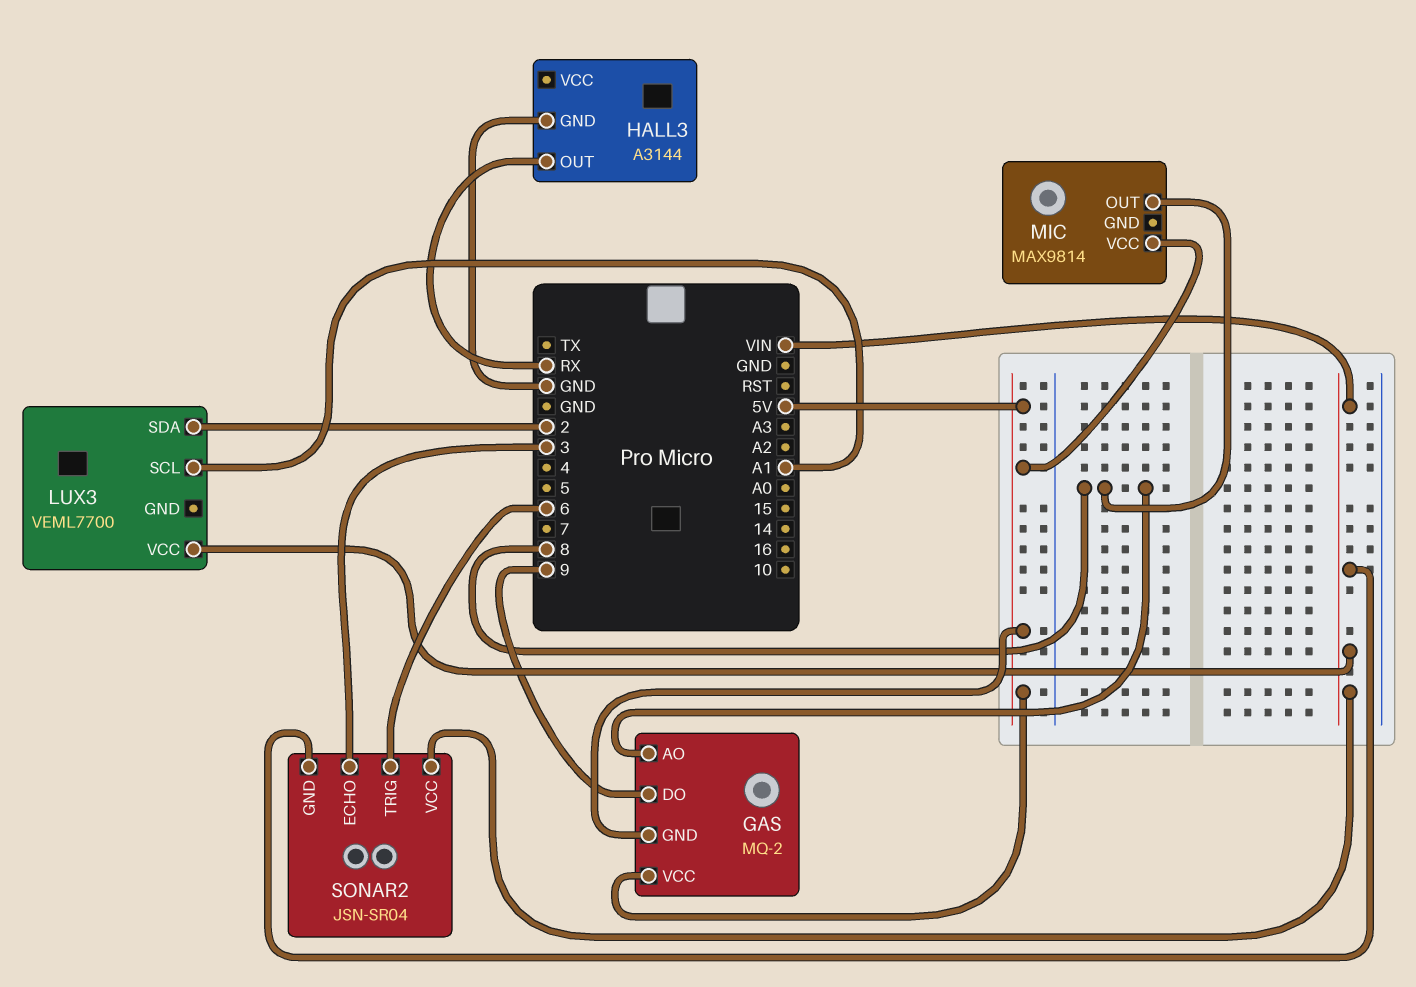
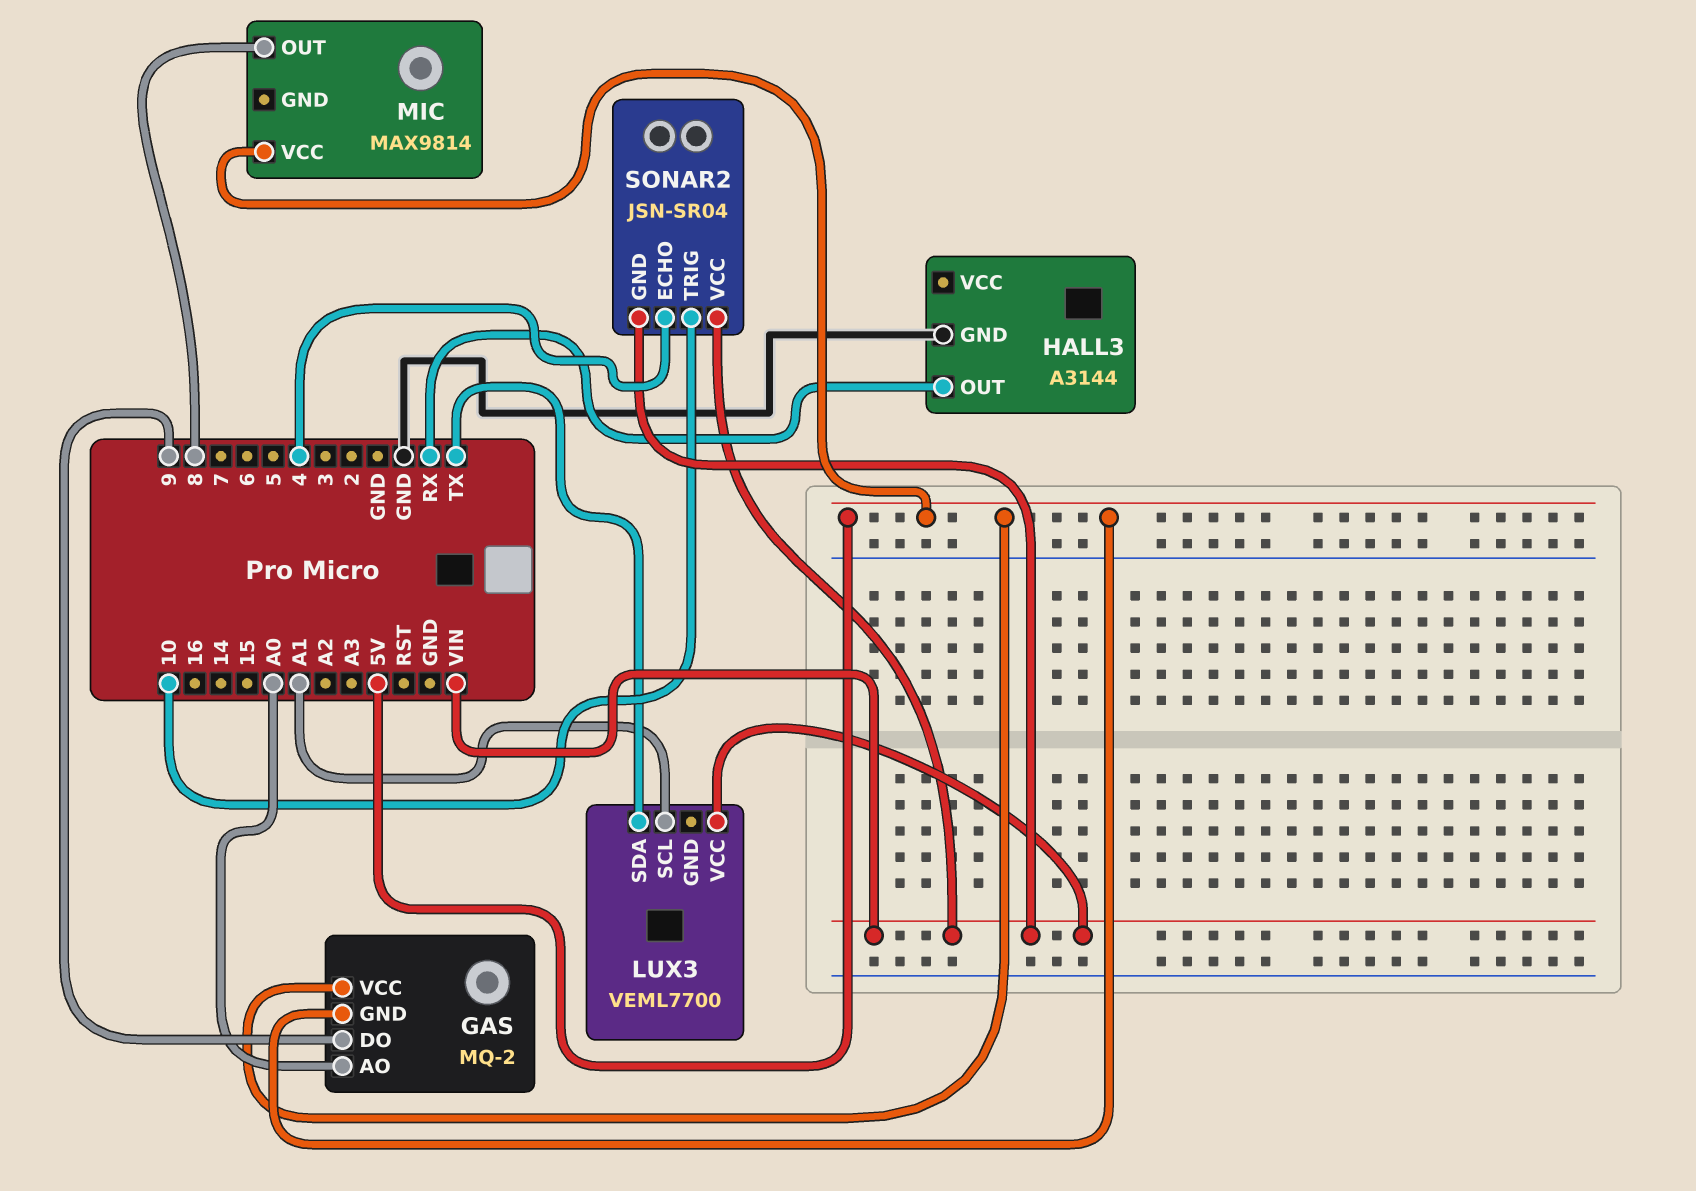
GAS pin AO: 8 -> A0
LUX3 pin SDA: 2 -> TX
SONAR2 pin ECHO: 3 -> 4
SONAR2 pin TRIG: 6 -> 10

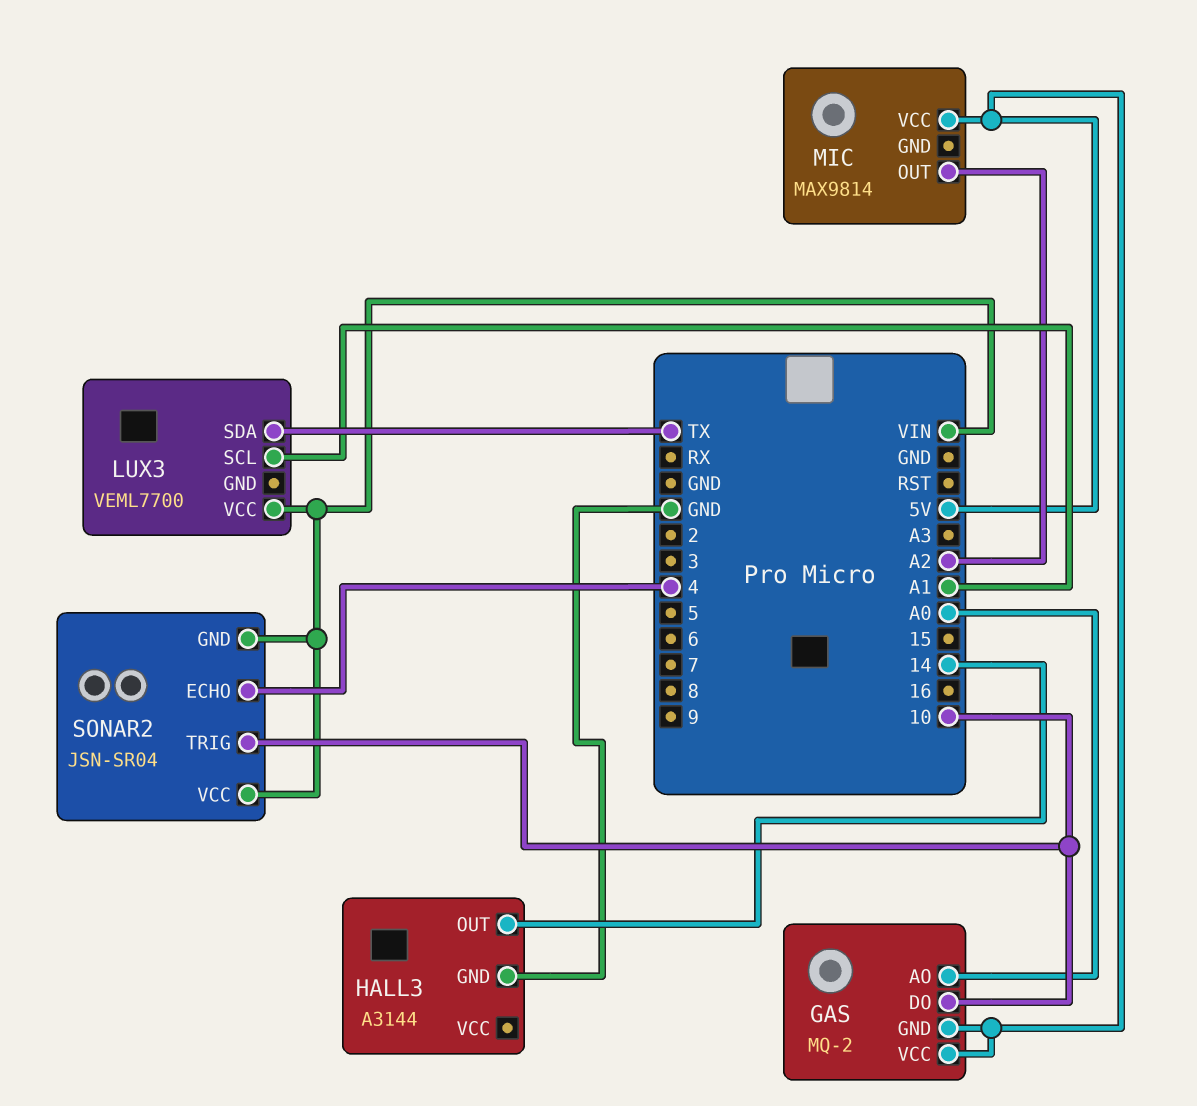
GAS pin DO: 9 -> 10
HALL3 pin OUT: RX -> 14
MIC pin OUT: 8 -> A2

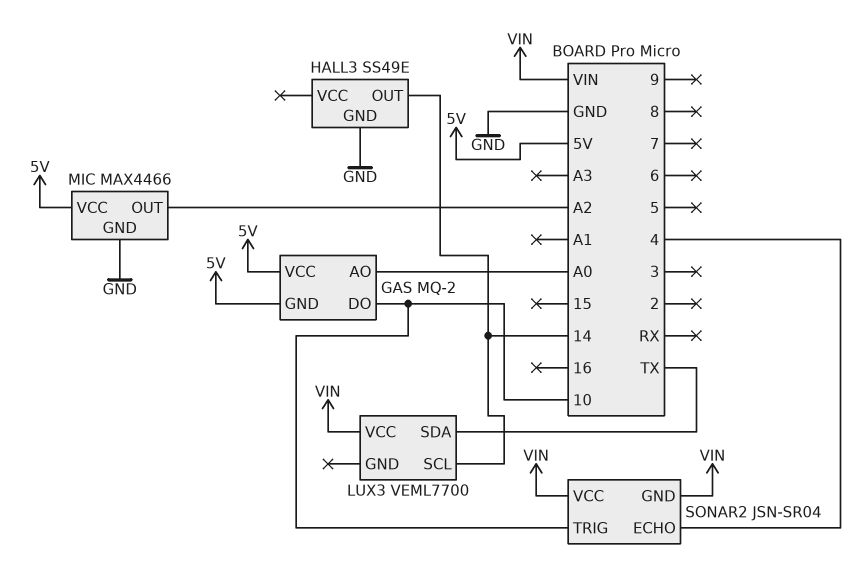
HALL3: A3144 -> SS49E
LUX3 pin SCL: A1 -> 14
MIC: MAX9814 -> MAX4466
MIC pin GND: none -> GND

